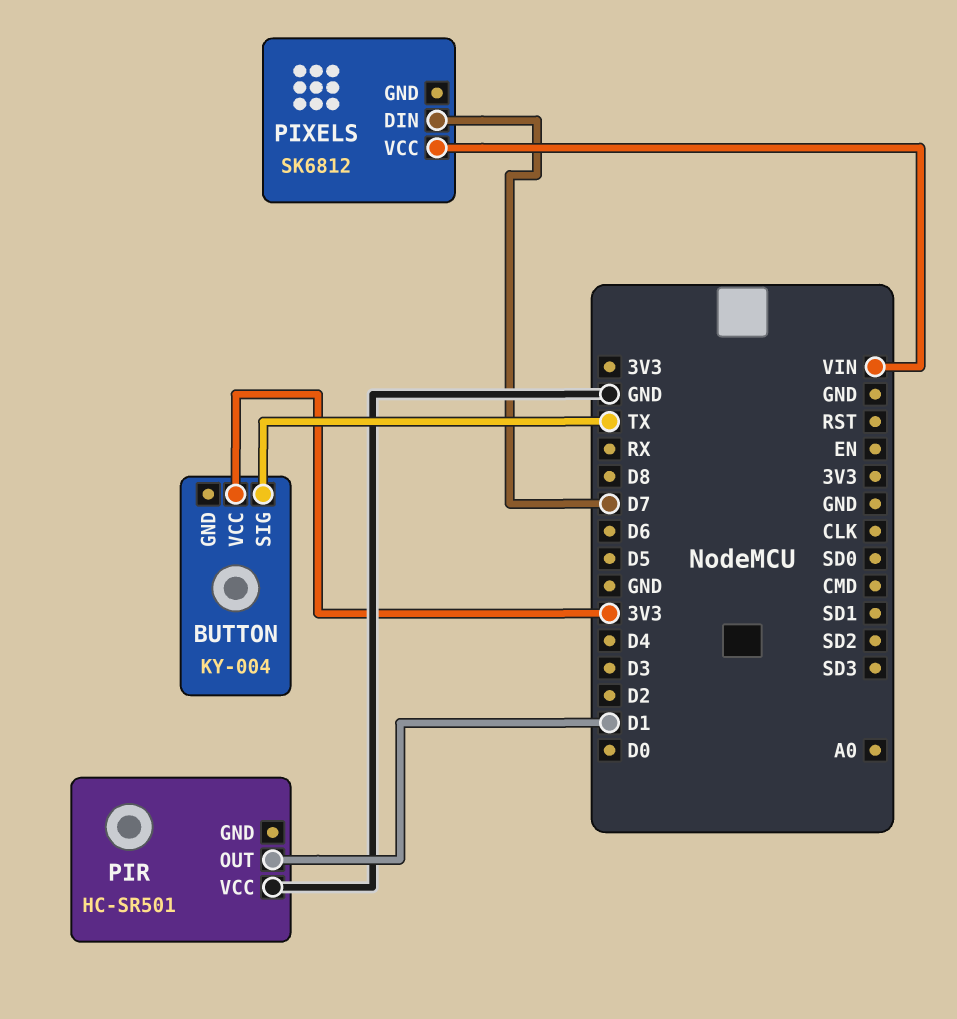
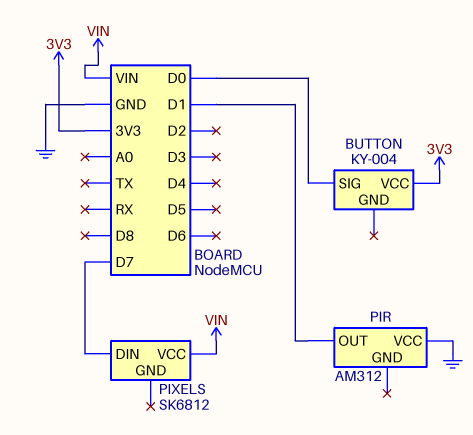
BUTTON pin SIG: TX -> D0
PIR: HC-SR501 -> AM312

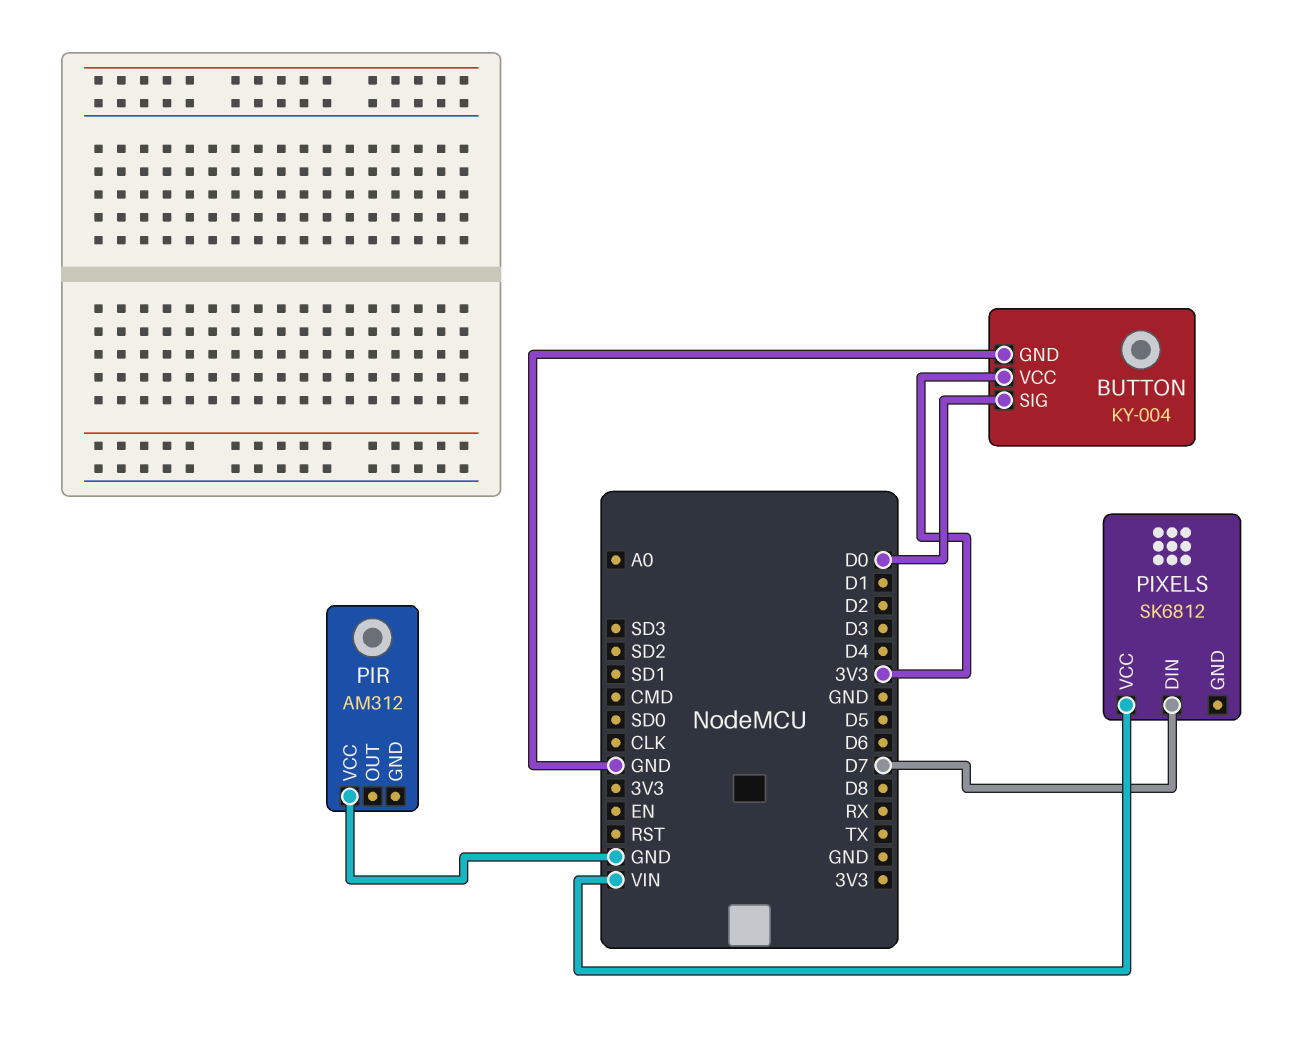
BUTTON pin GND: none -> GND
PIR pin OUT: D1 -> none

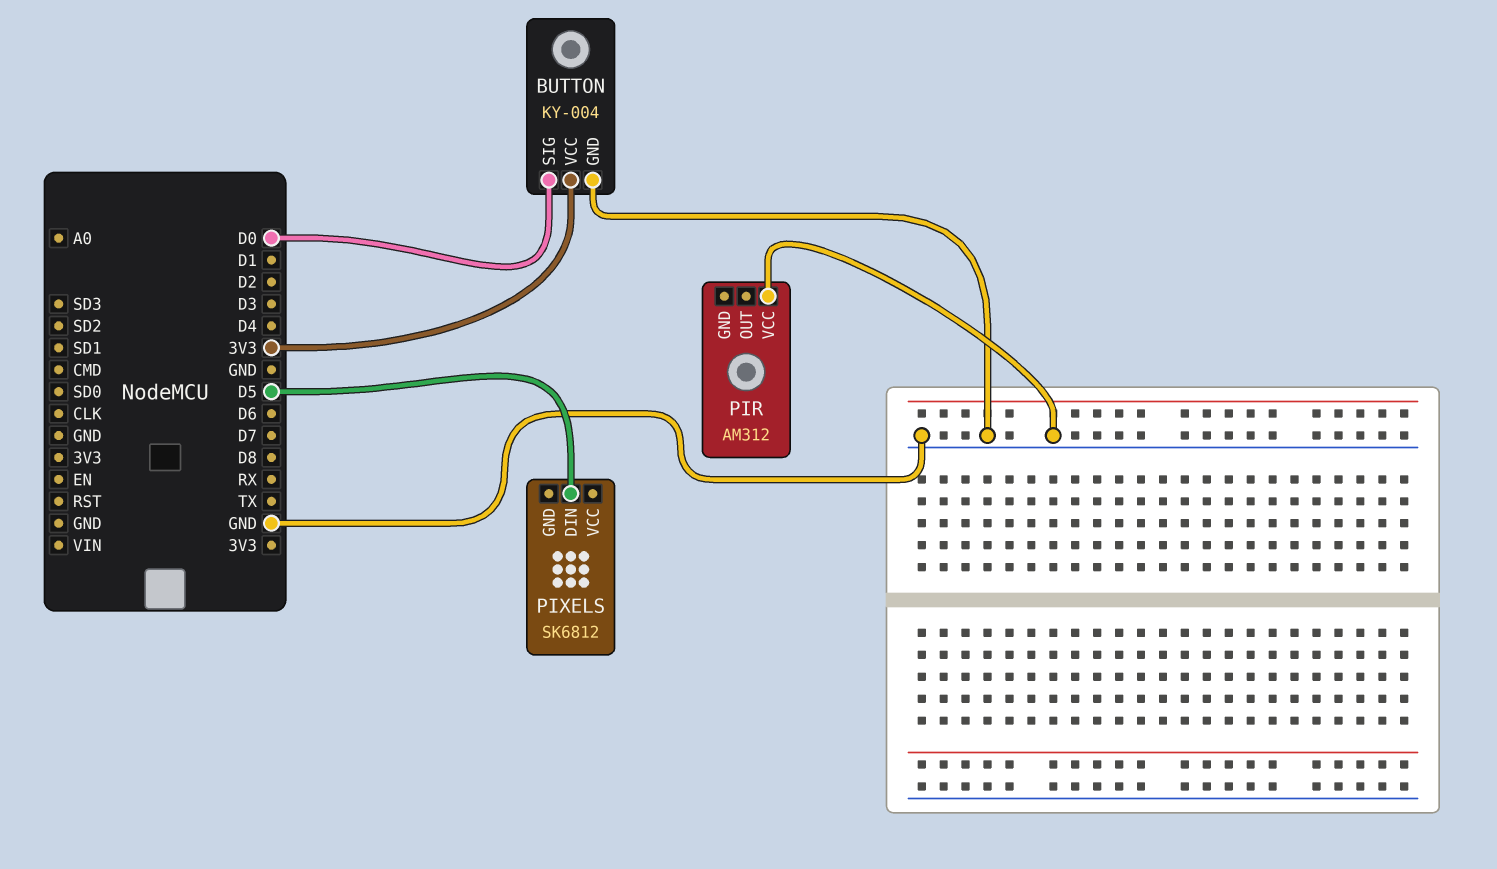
PIXELS pin DIN: D7 -> D5
PIXELS pin VCC: VIN -> none

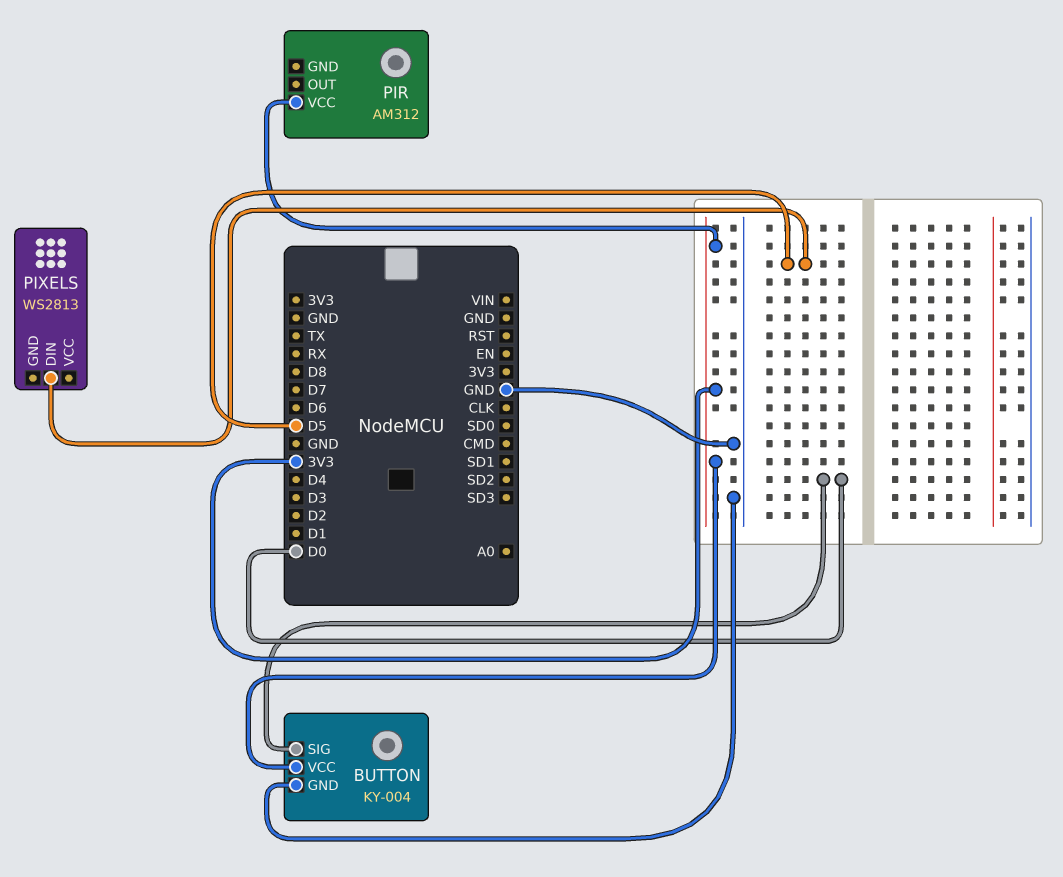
PIR pin VCC: GND -> 3V3
PIXELS: SK6812 -> WS2813

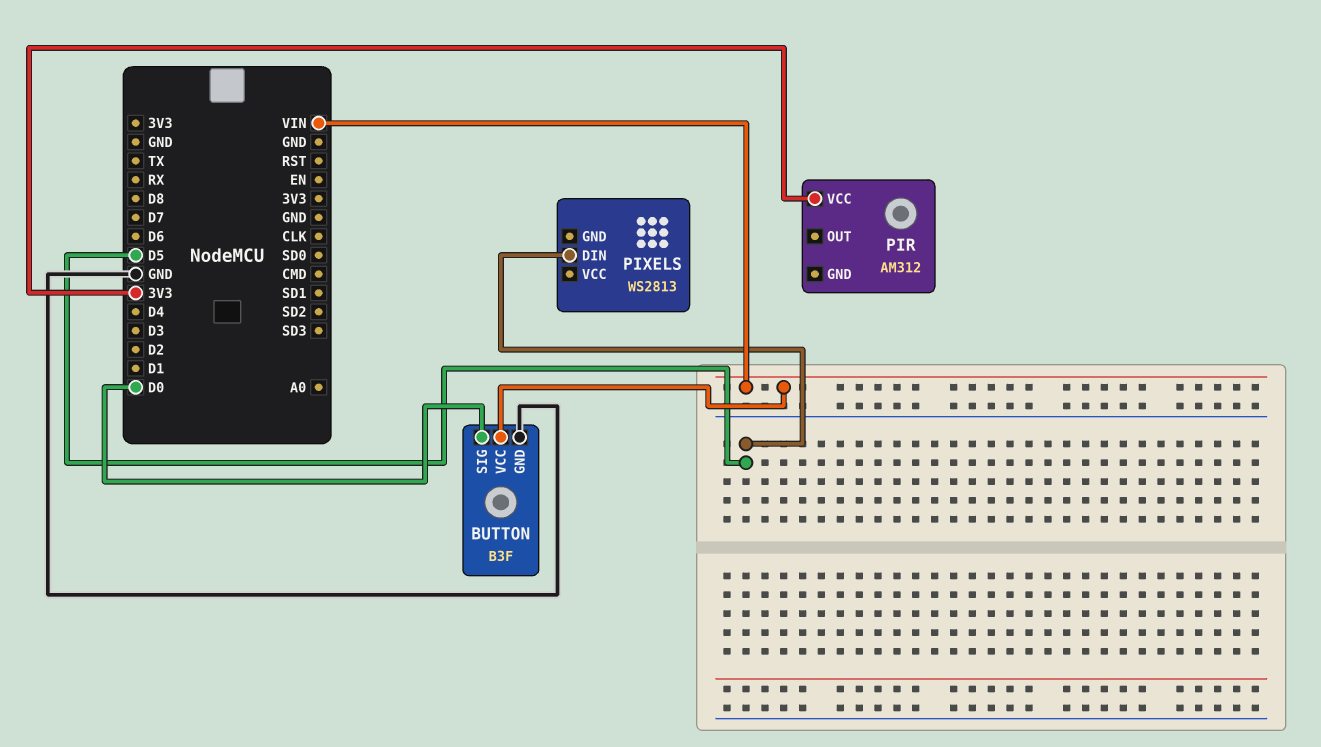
BUTTON: KY-004 -> B3F
BUTTON pin VCC: 3V3 -> VIN

